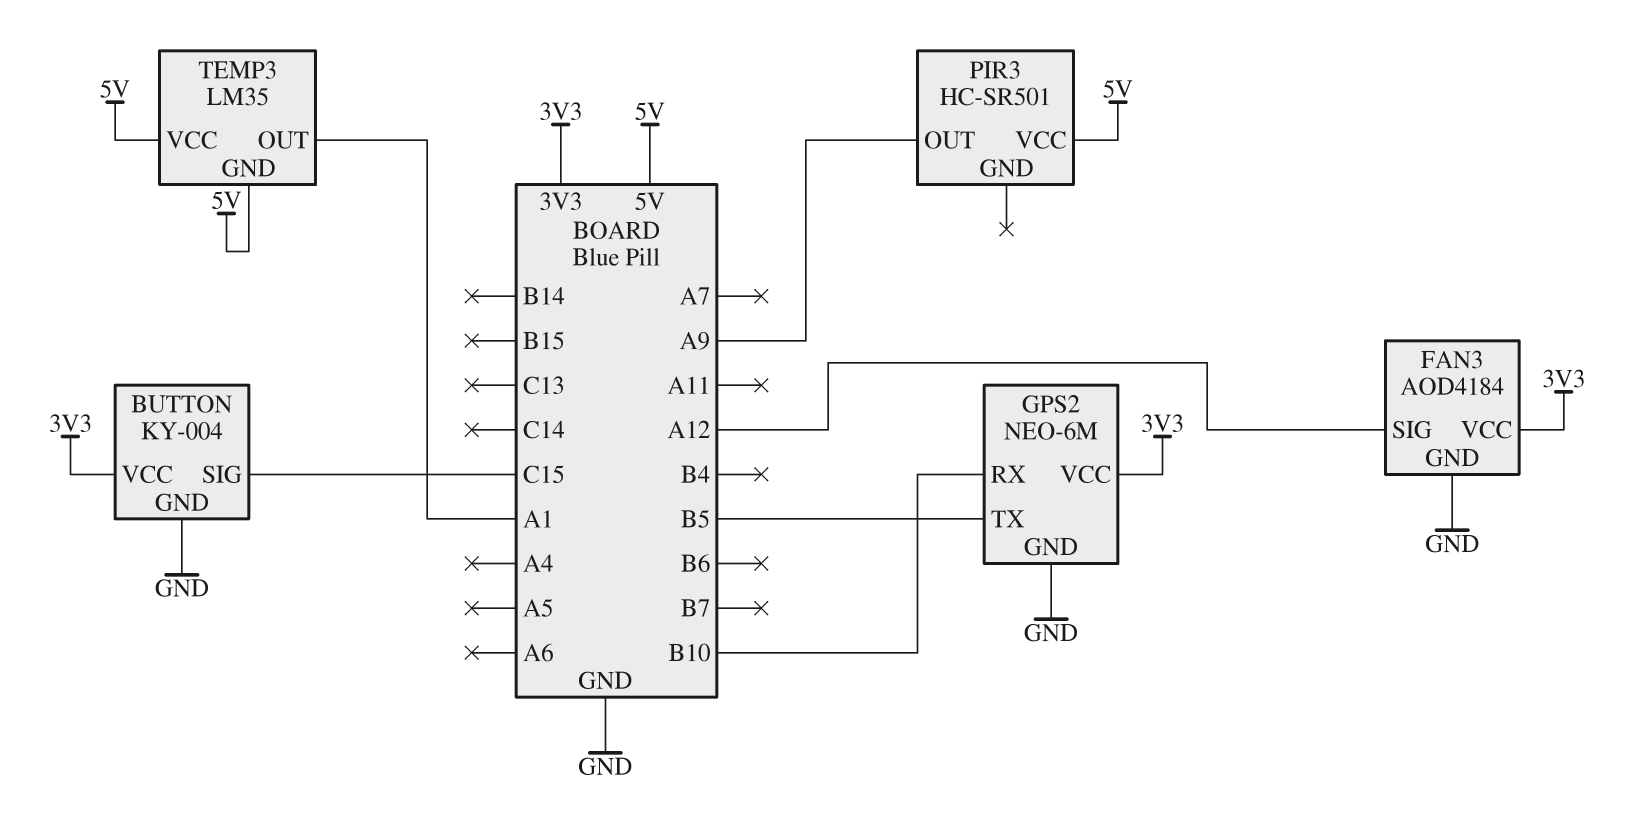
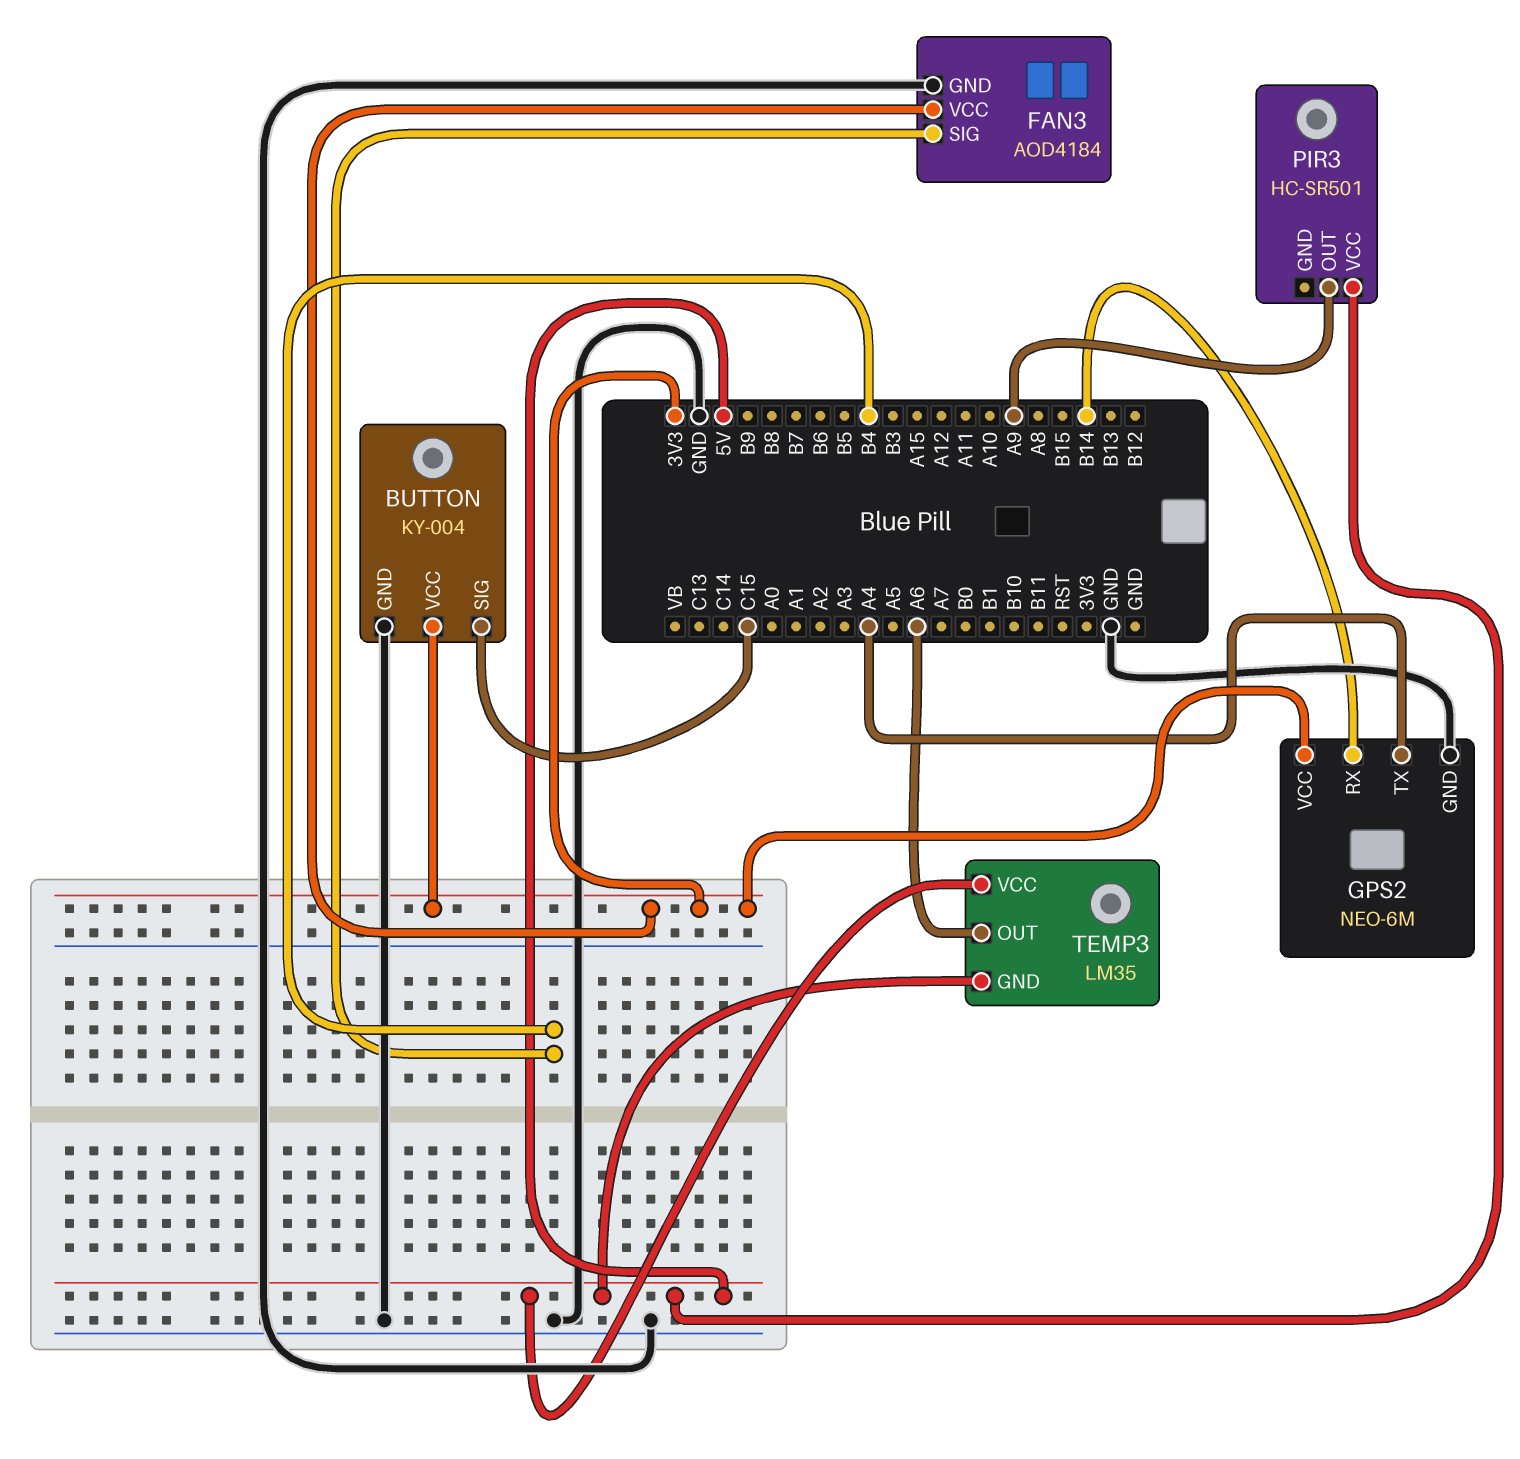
FAN3 pin SIG: A12 -> B4
GPS2 pin RX: B10 -> B14
GPS2 pin TX: B5 -> A4
TEMP3 pin OUT: A1 -> A6

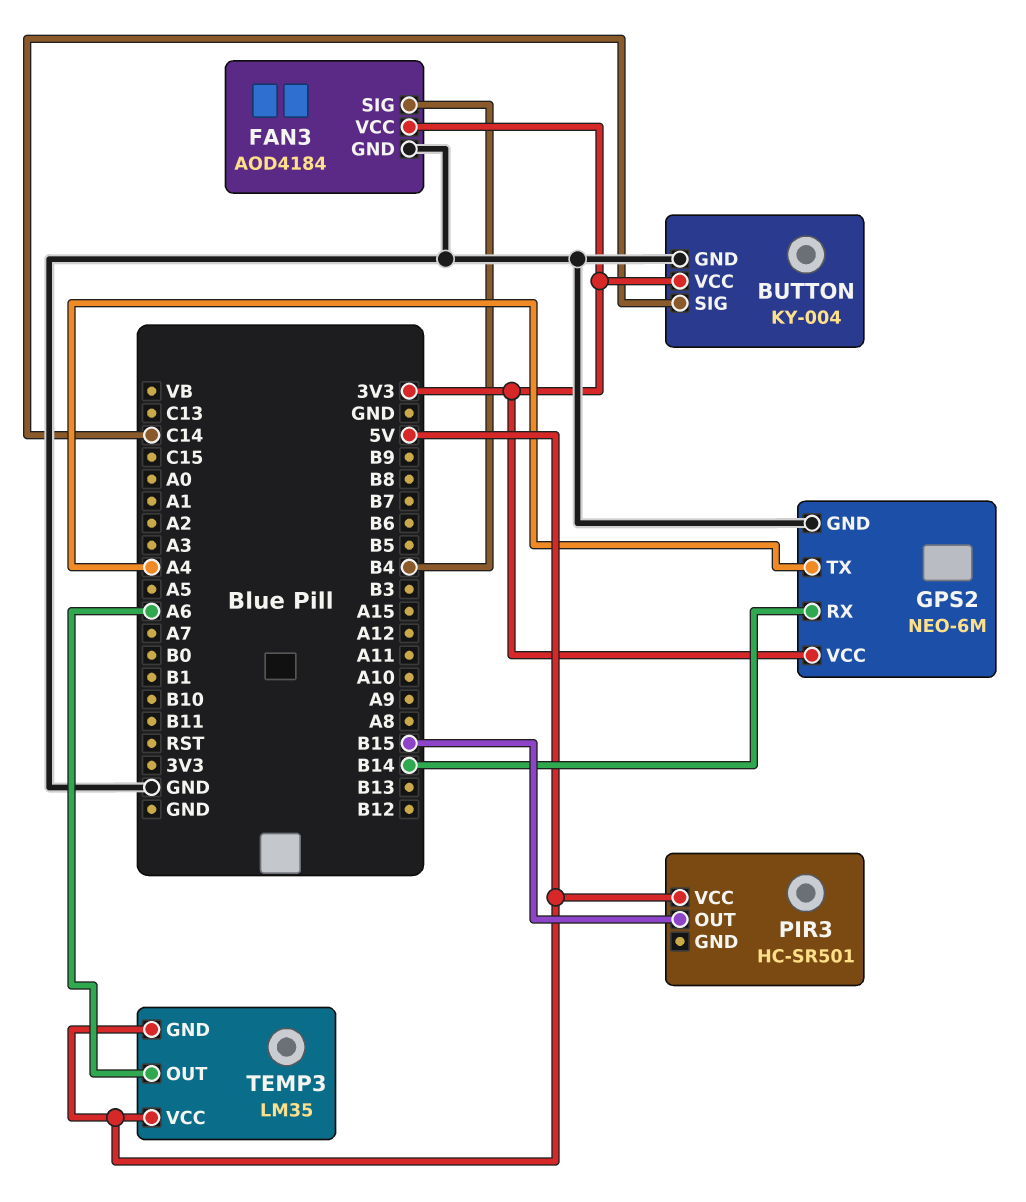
BUTTON pin SIG: C15 -> C14
PIR3 pin OUT: A9 -> B15

